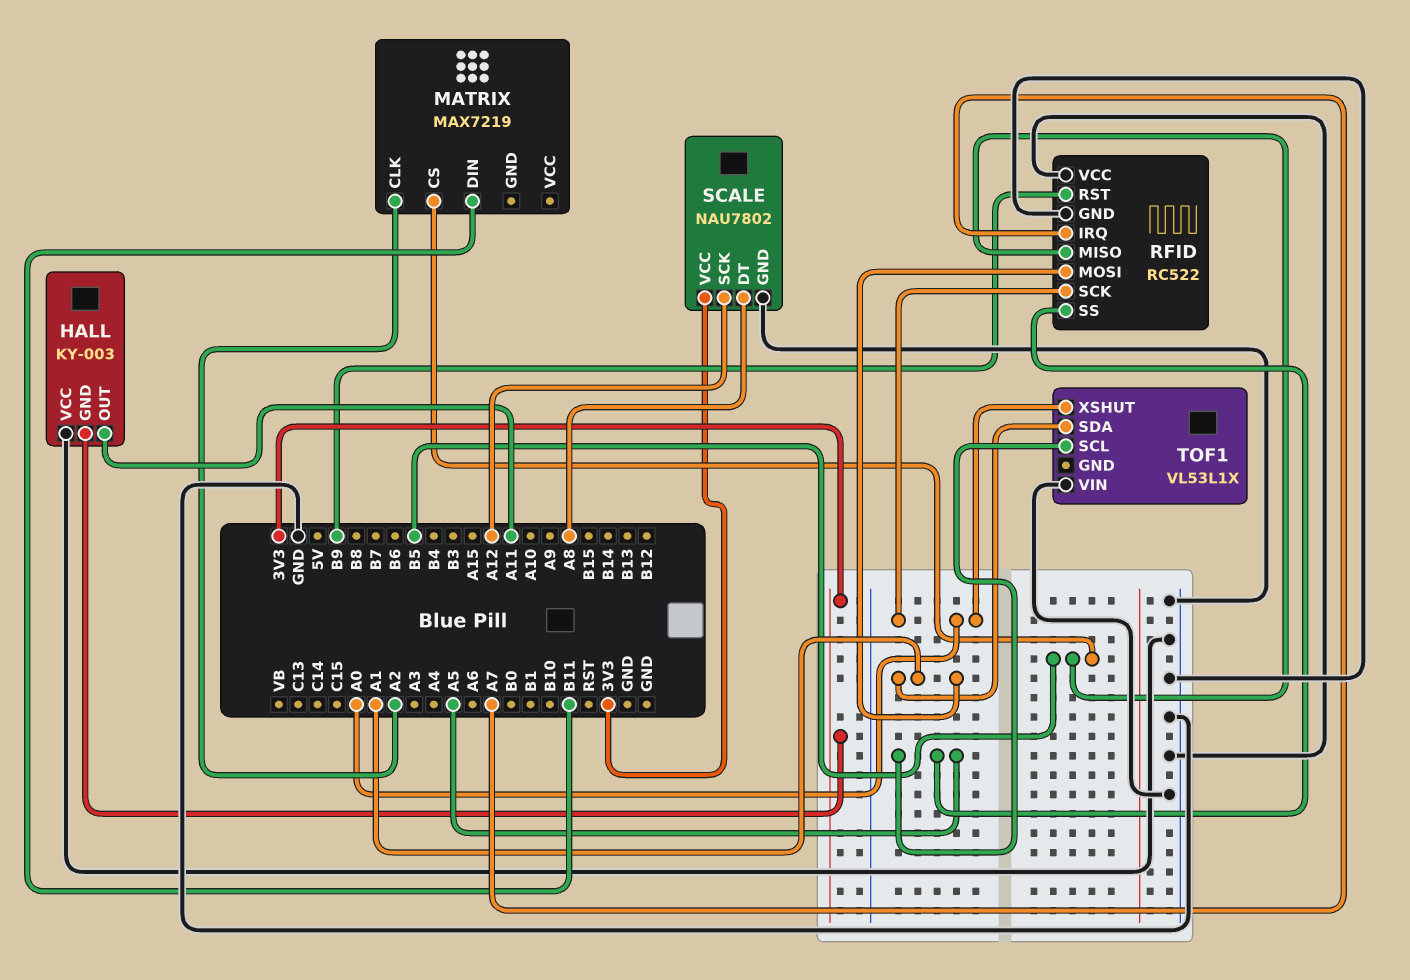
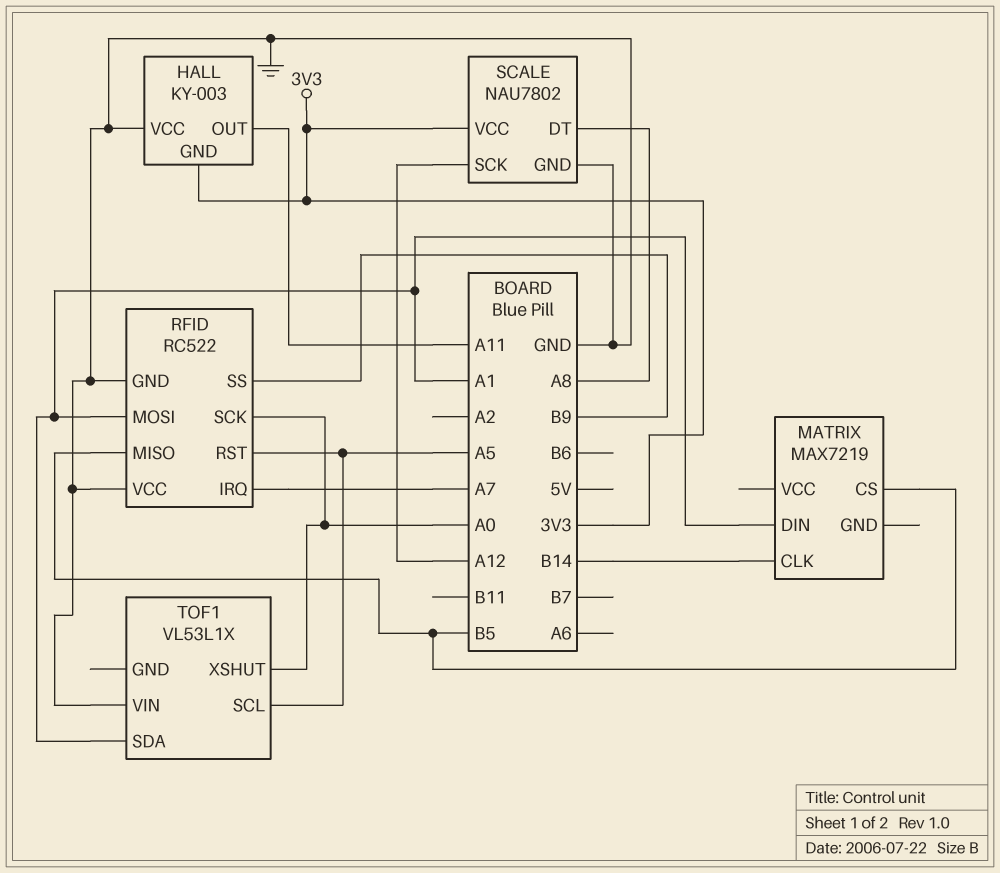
MATRIX pin CLK: A2 -> B14
MATRIX pin DIN: B11 -> A1
RFID pin RST: B9 -> A5
RFID pin SS: A5 -> B9

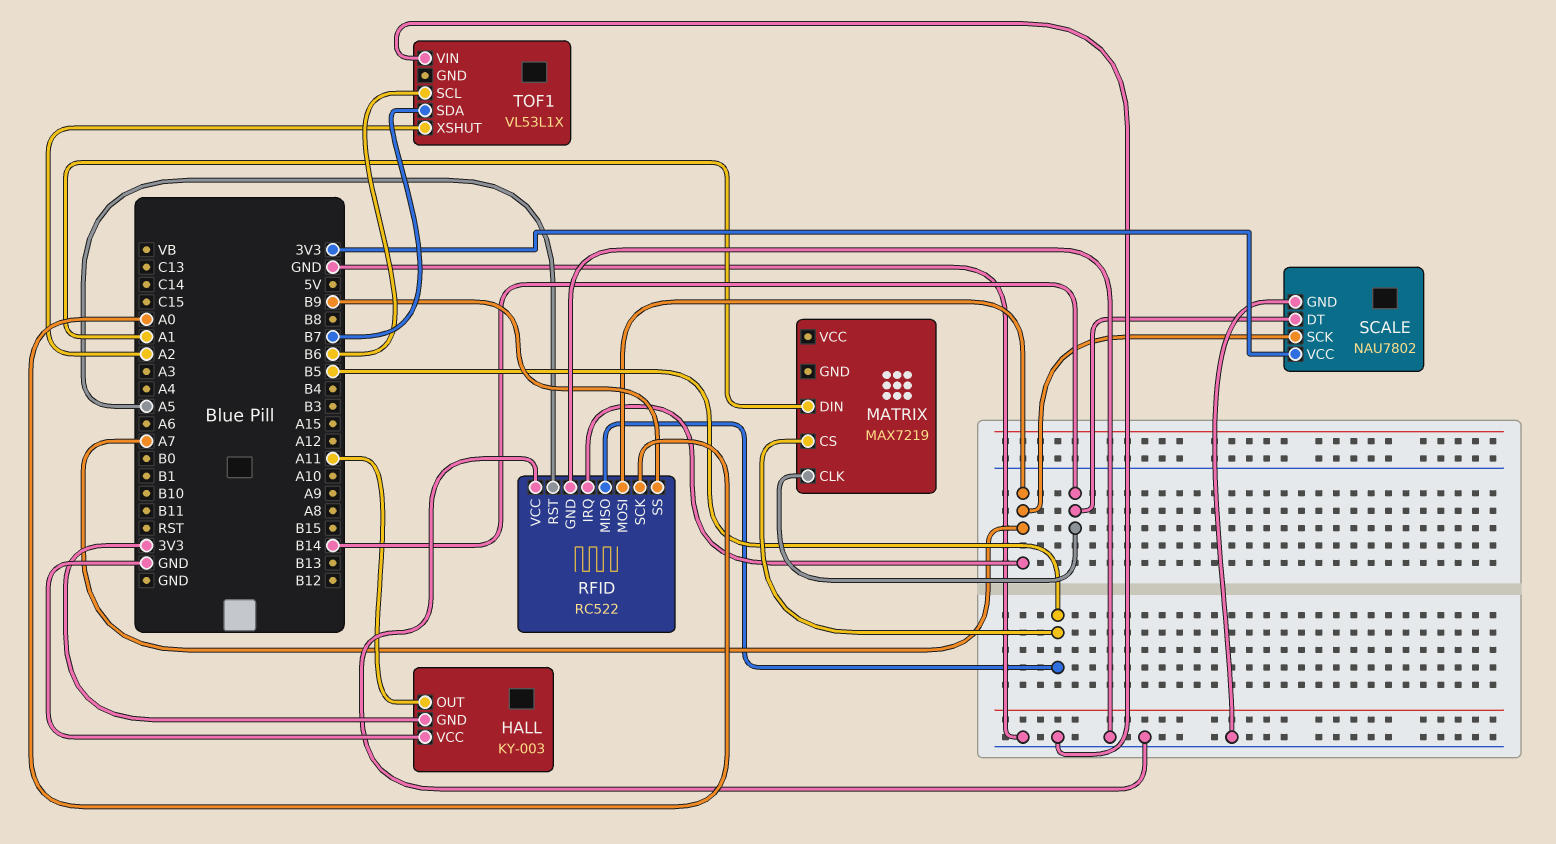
RFID pin MOSI: A1 -> A7
SCALE pin DT: A8 -> B14
SCALE pin SCK: A12 -> A7
TOF1 pin SCL: A5 -> B6
TOF1 pin SDA: A1 -> B7
TOF1 pin XSHUT: A0 -> A2

